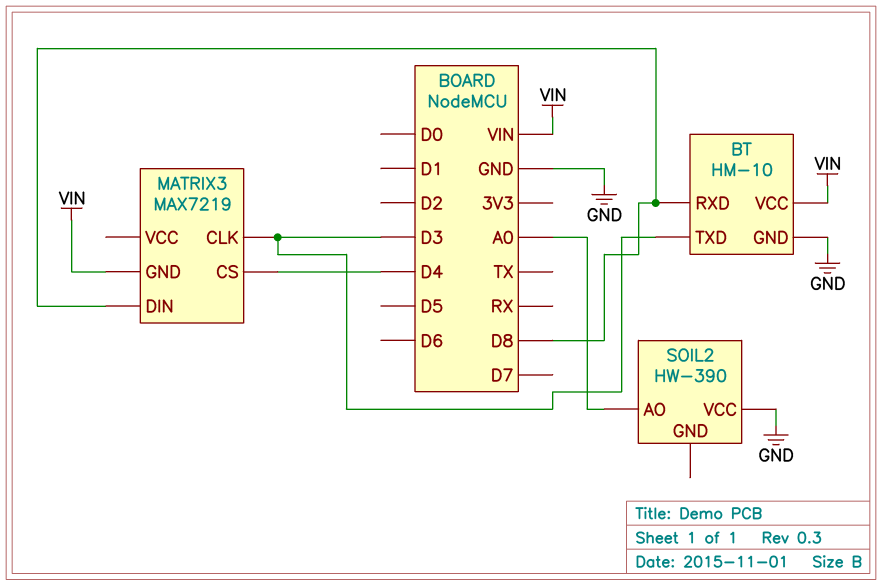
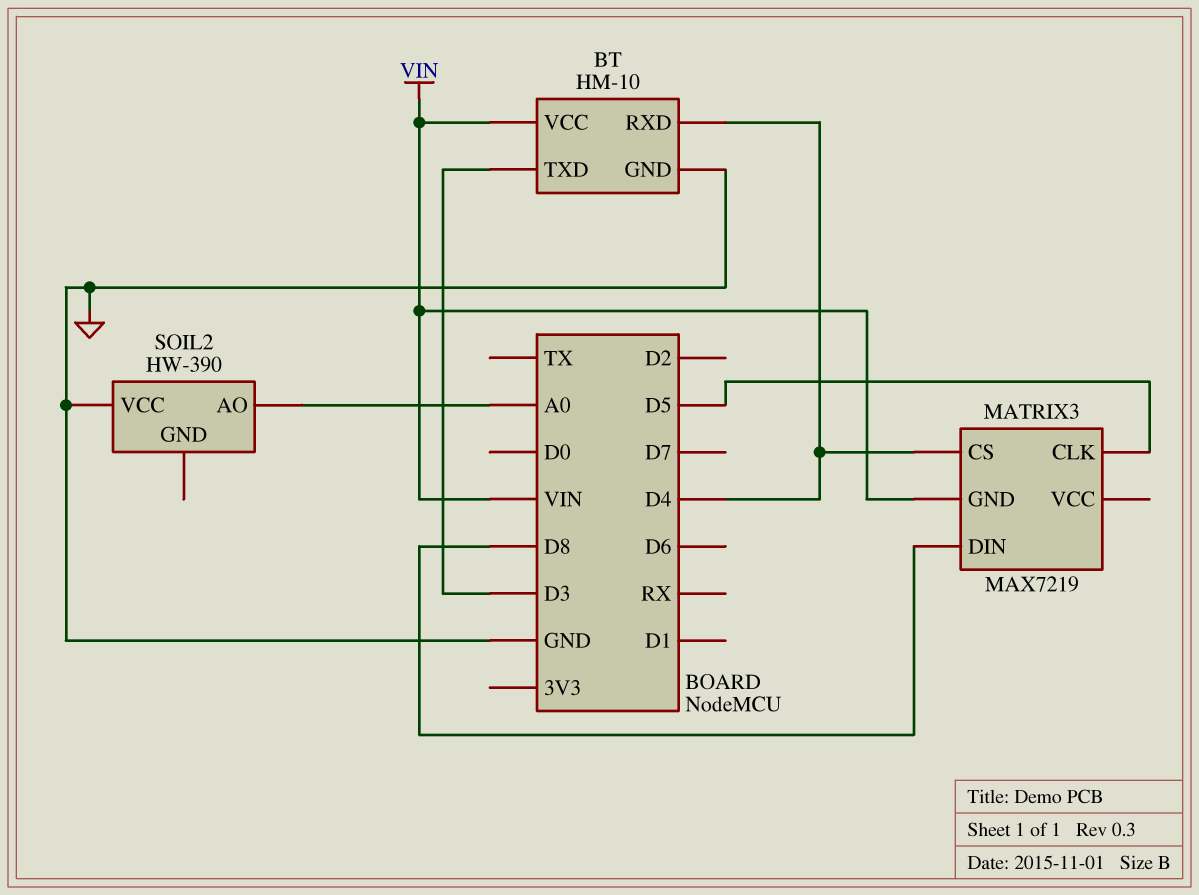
BT pin RXD: D8 -> D4
MATRIX3 pin CLK: D3 -> D5

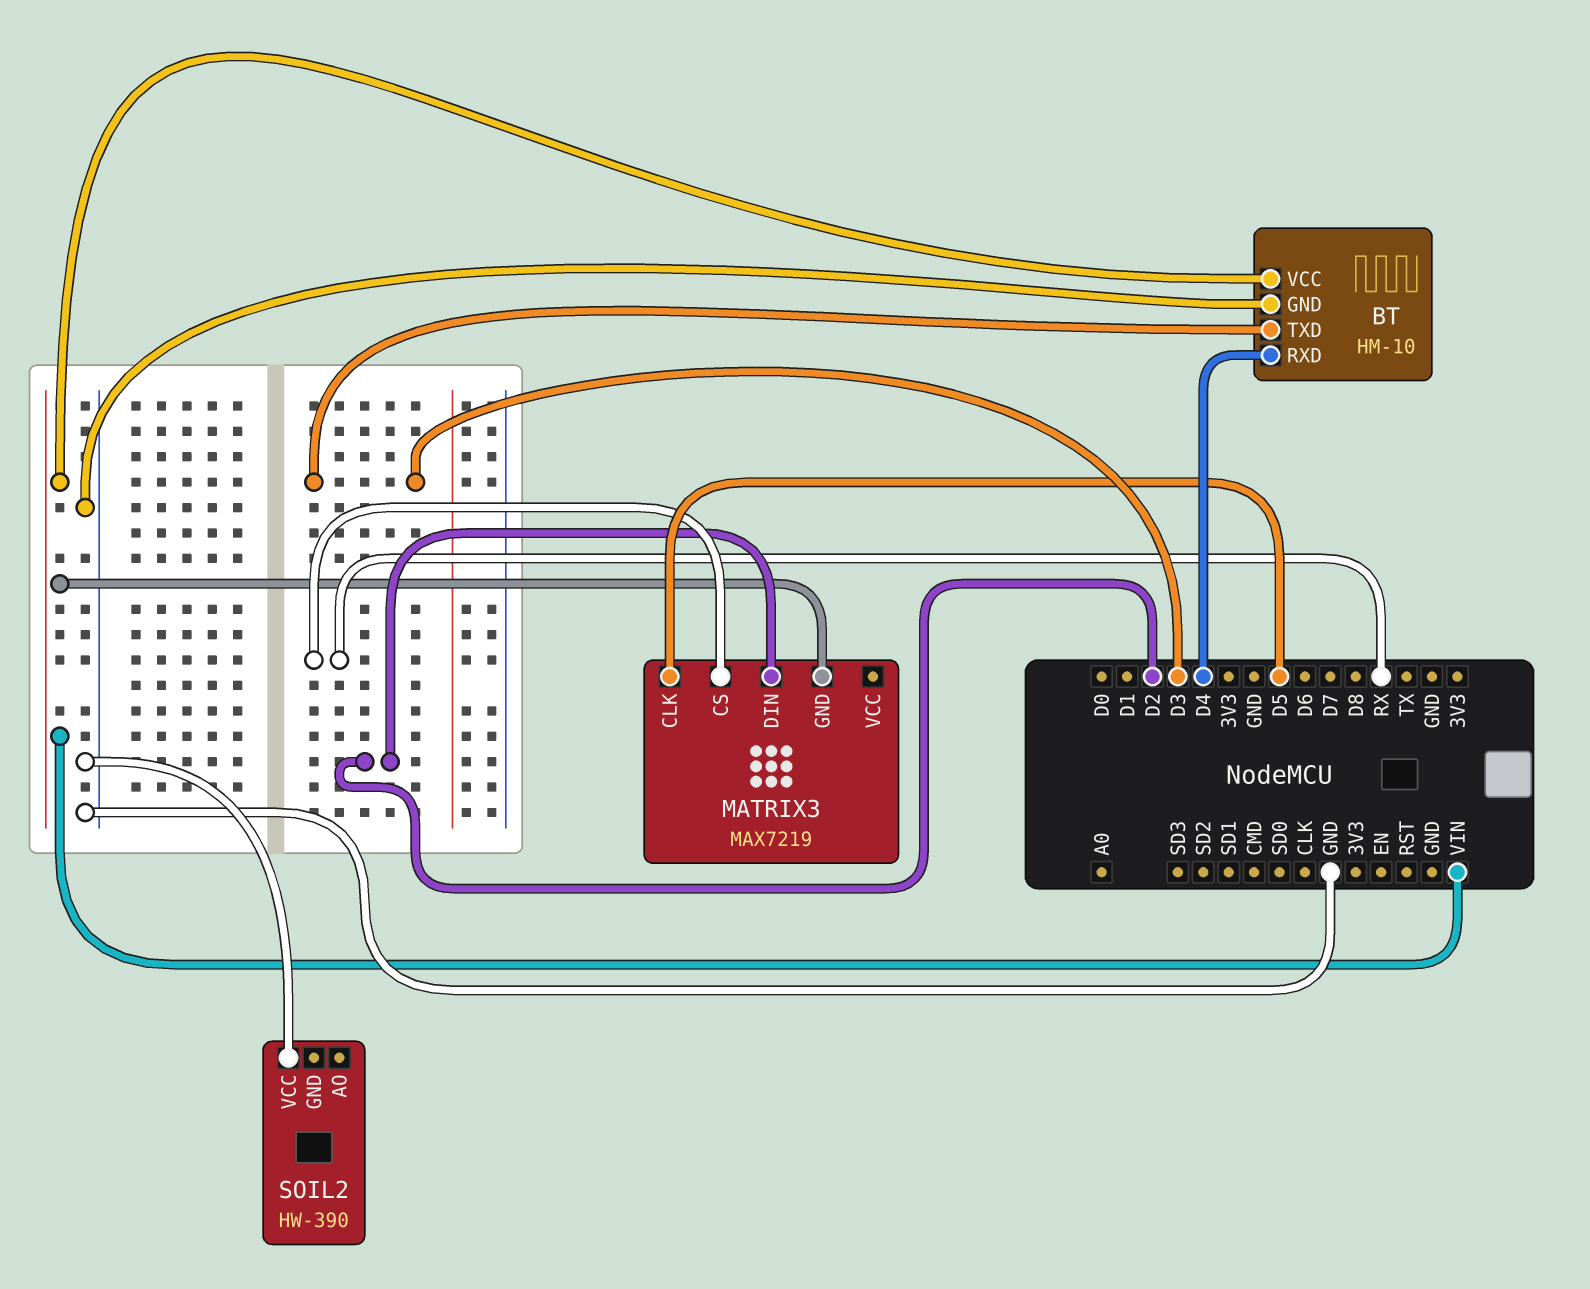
MATRIX3 pin CS: D4 -> RX
MATRIX3 pin DIN: D8 -> D2
SOIL2 pin AO: A0 -> none

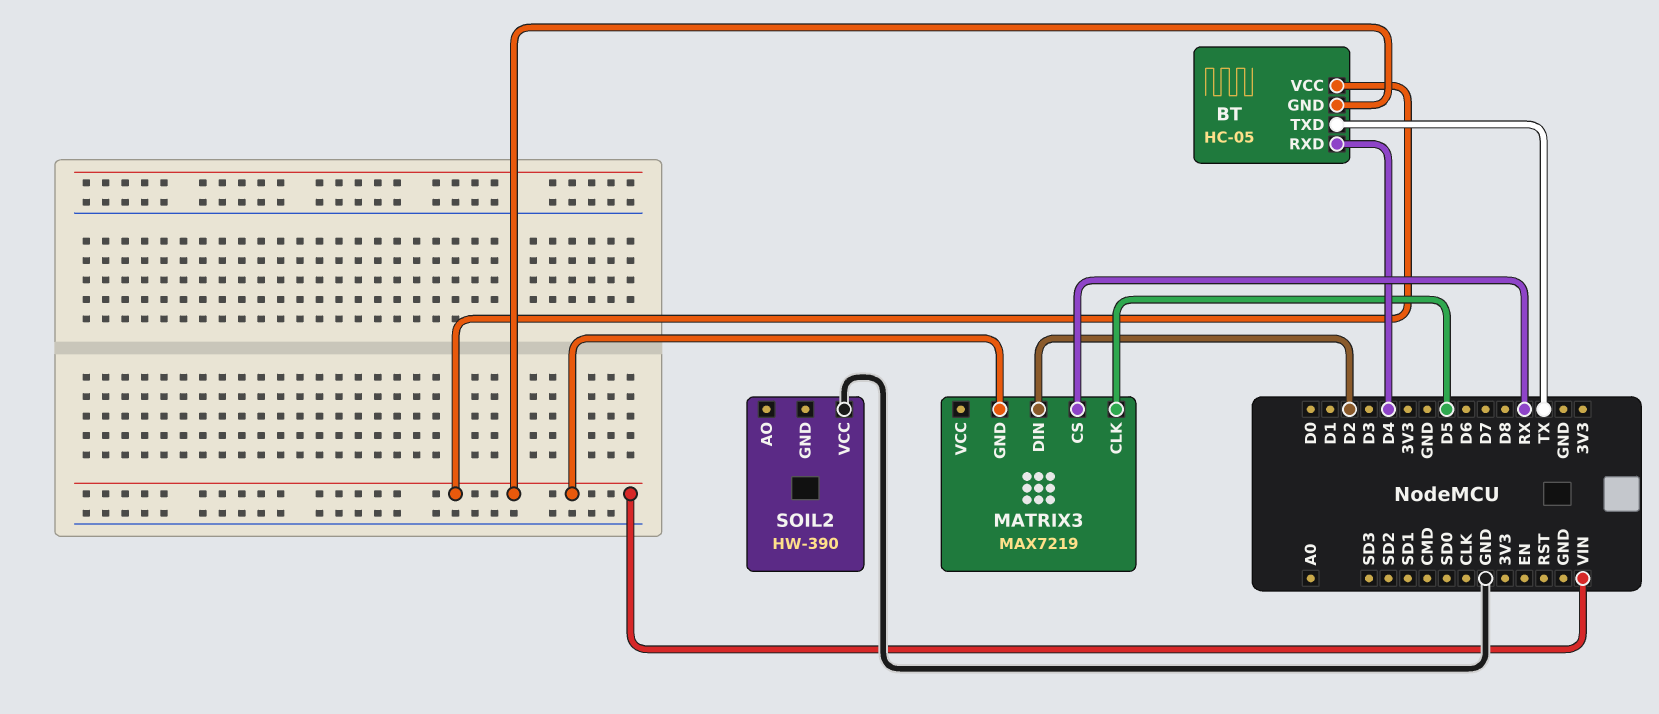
BT: HM-10 -> HC-05
BT pin GND: GND -> VIN
BT pin TXD: D3 -> TX

